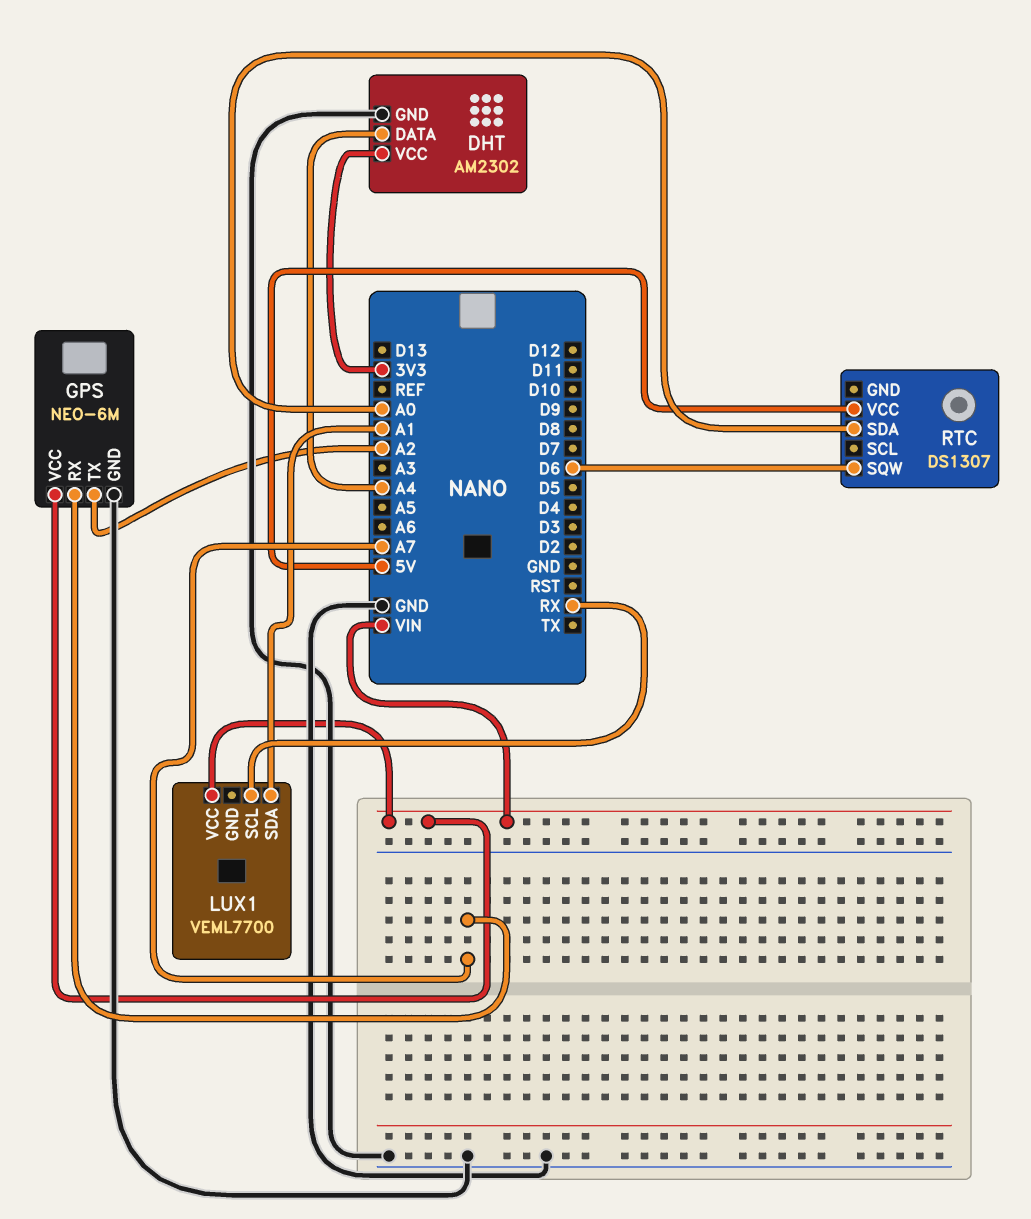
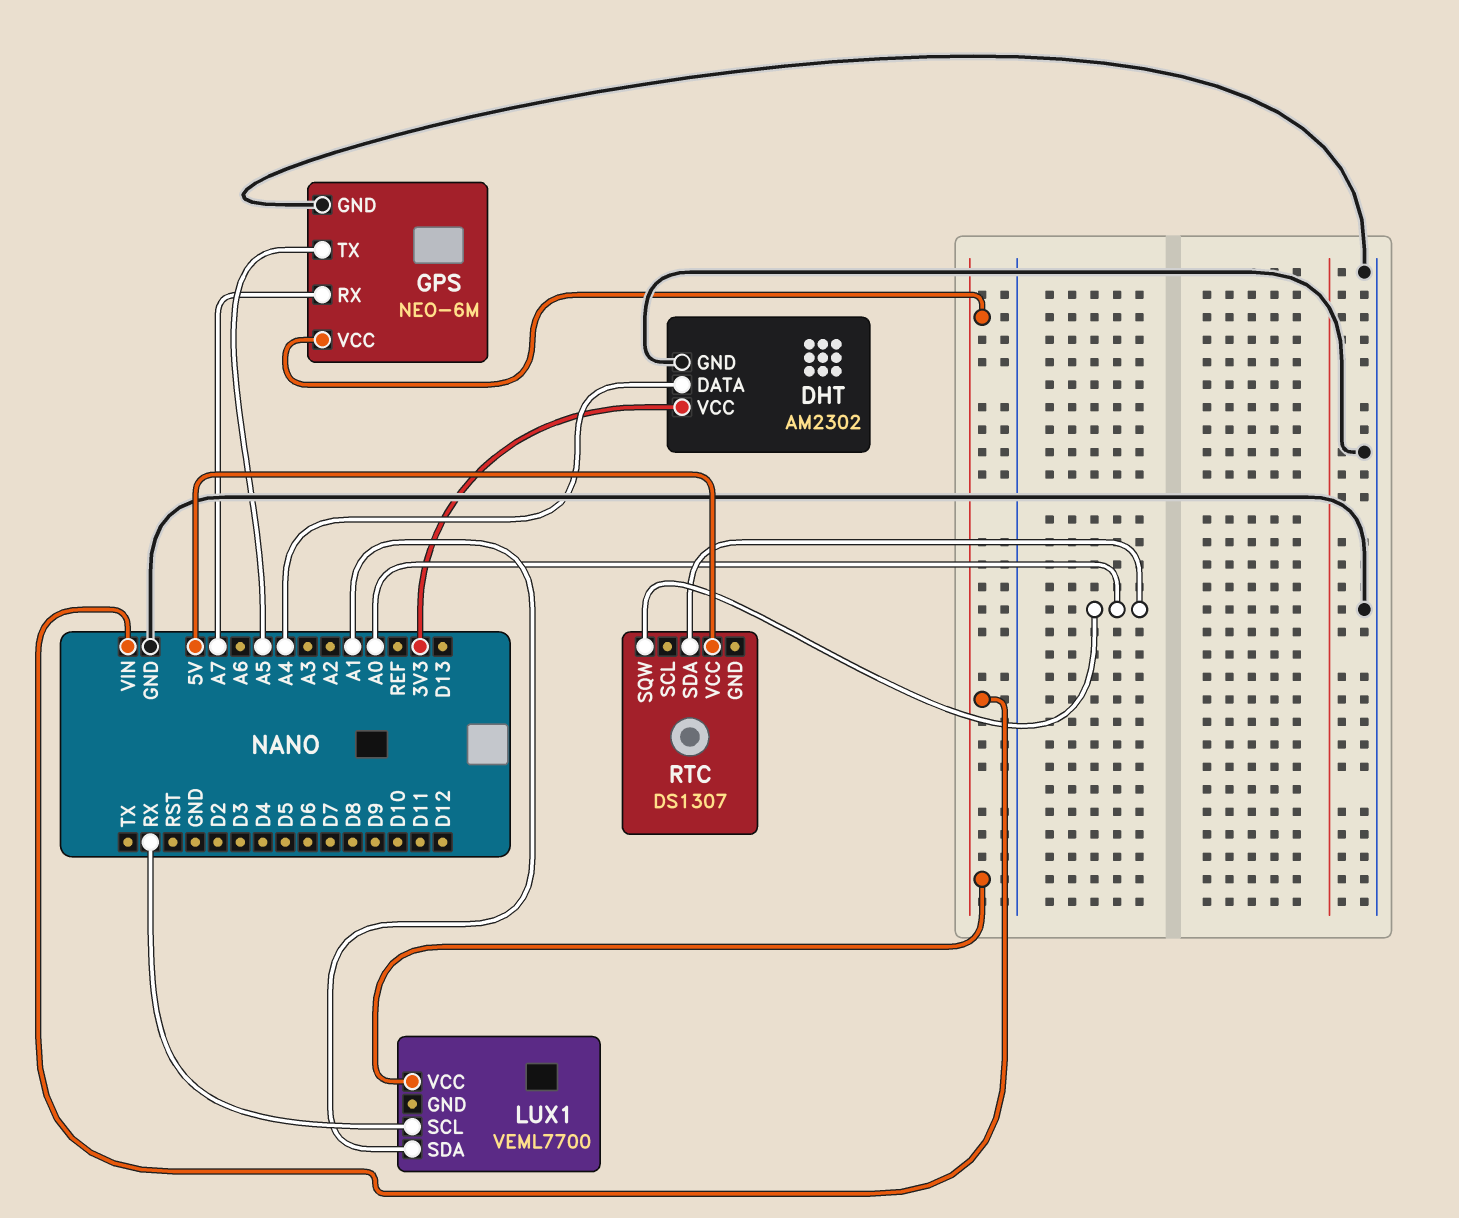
GPS pin TX: A2 -> A5
RTC pin SQW: D6 -> A0

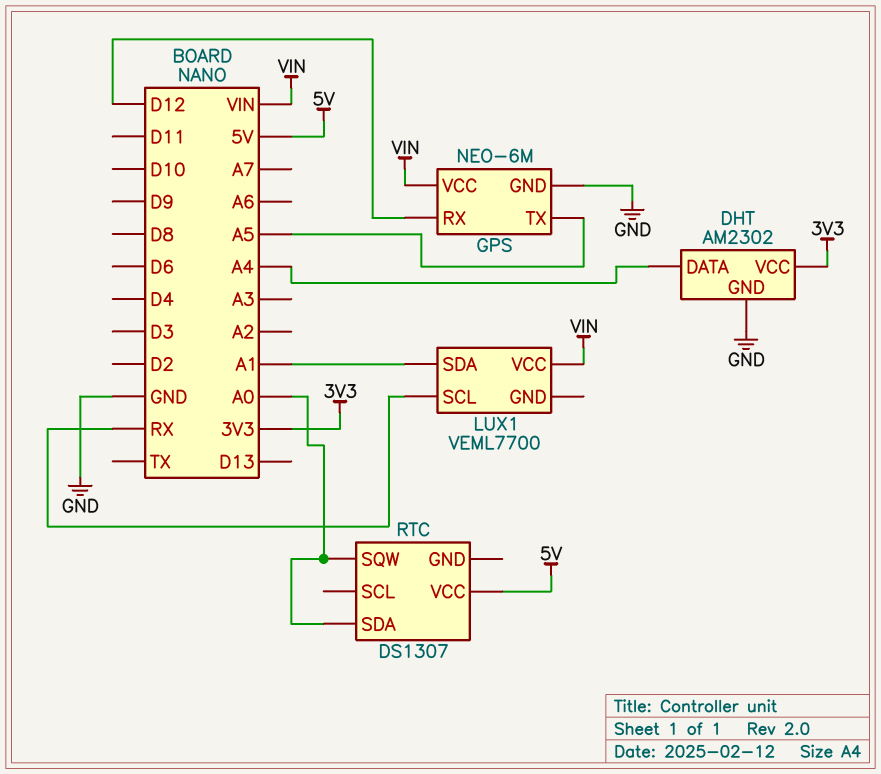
GPS pin RX: A7 -> D12

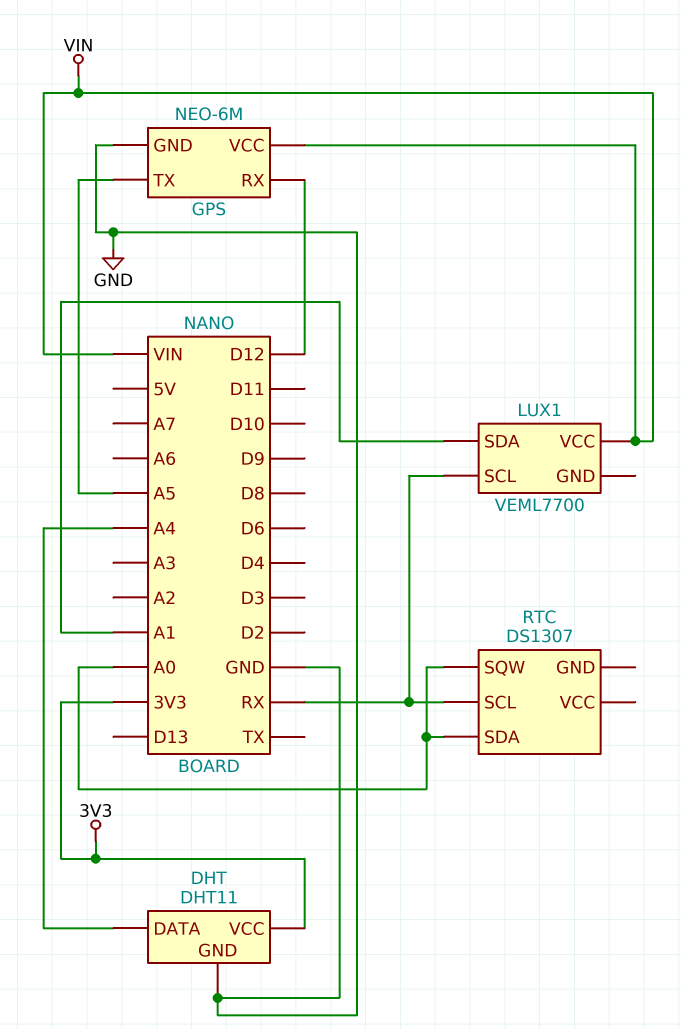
DHT: AM2302 -> DHT11
RTC pin SCL: none -> RX
RTC pin VCC: 5V -> none

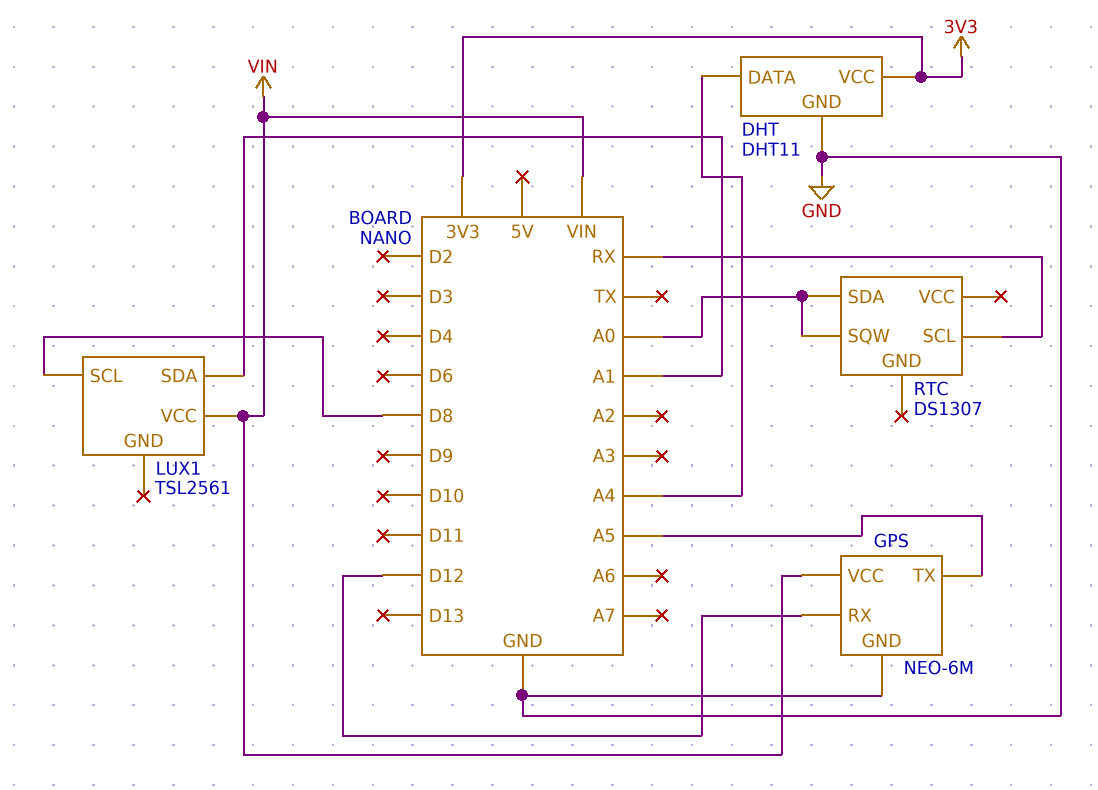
LUX1: VEML7700 -> TSL2561
LUX1 pin SCL: RX -> D8

